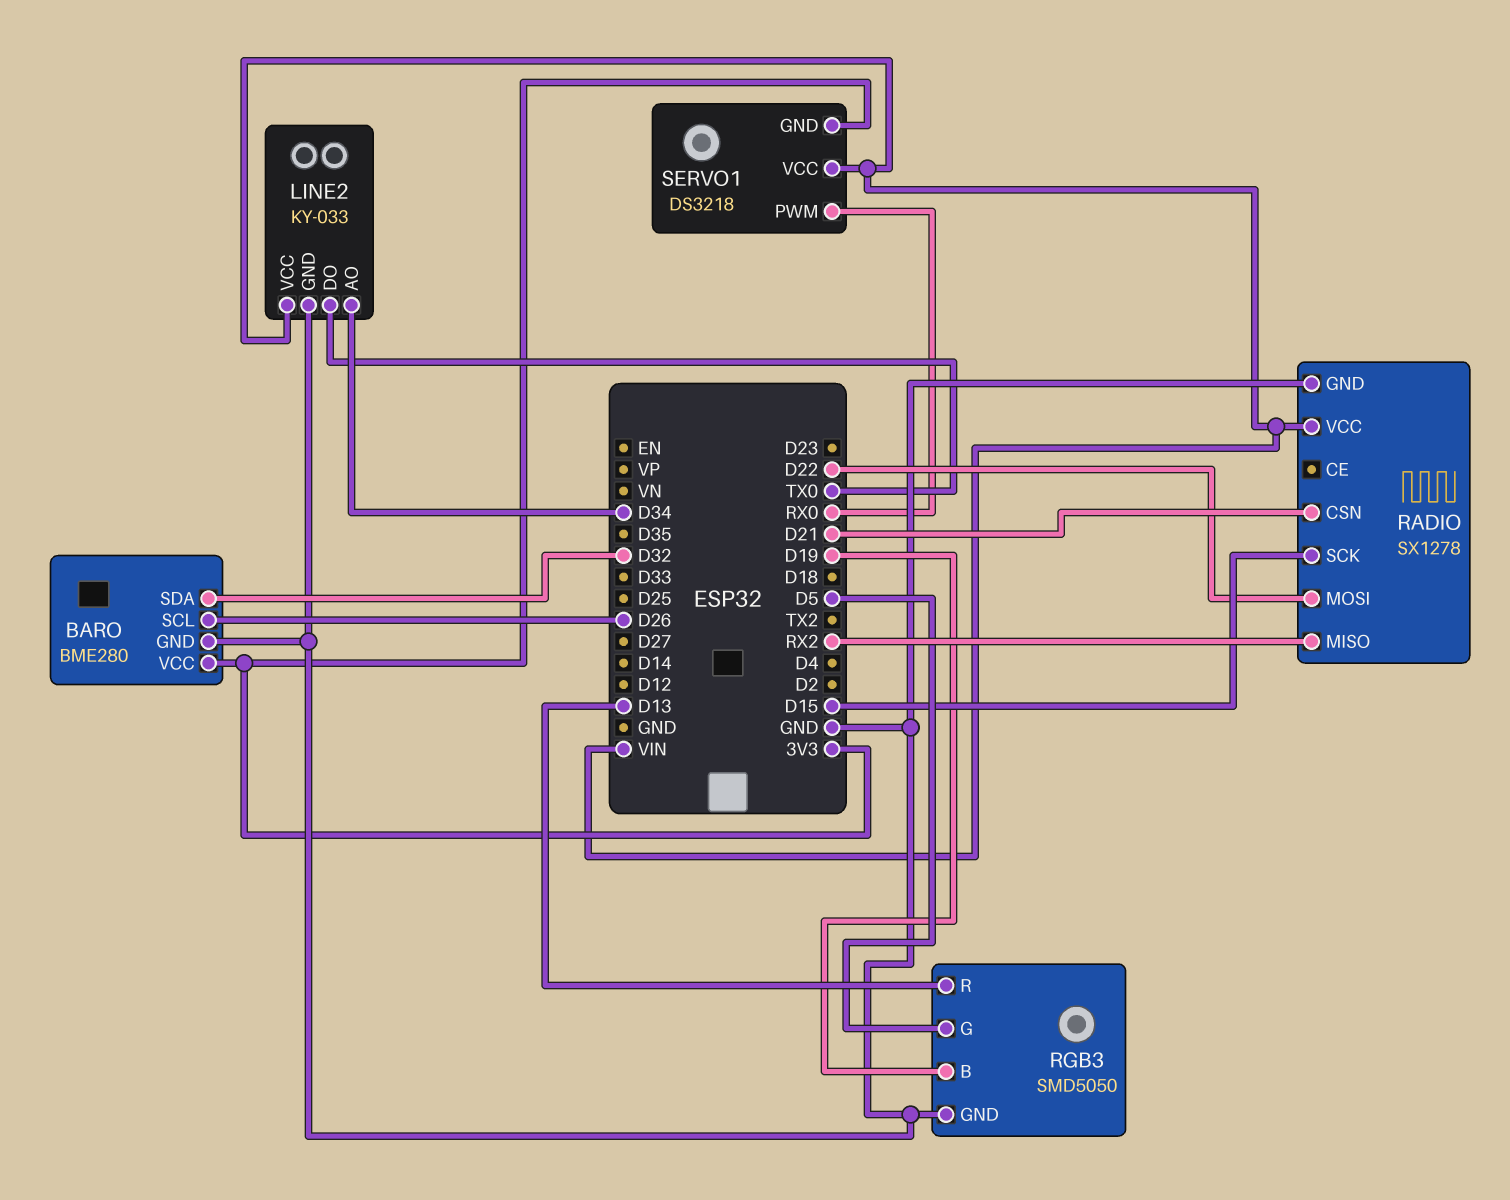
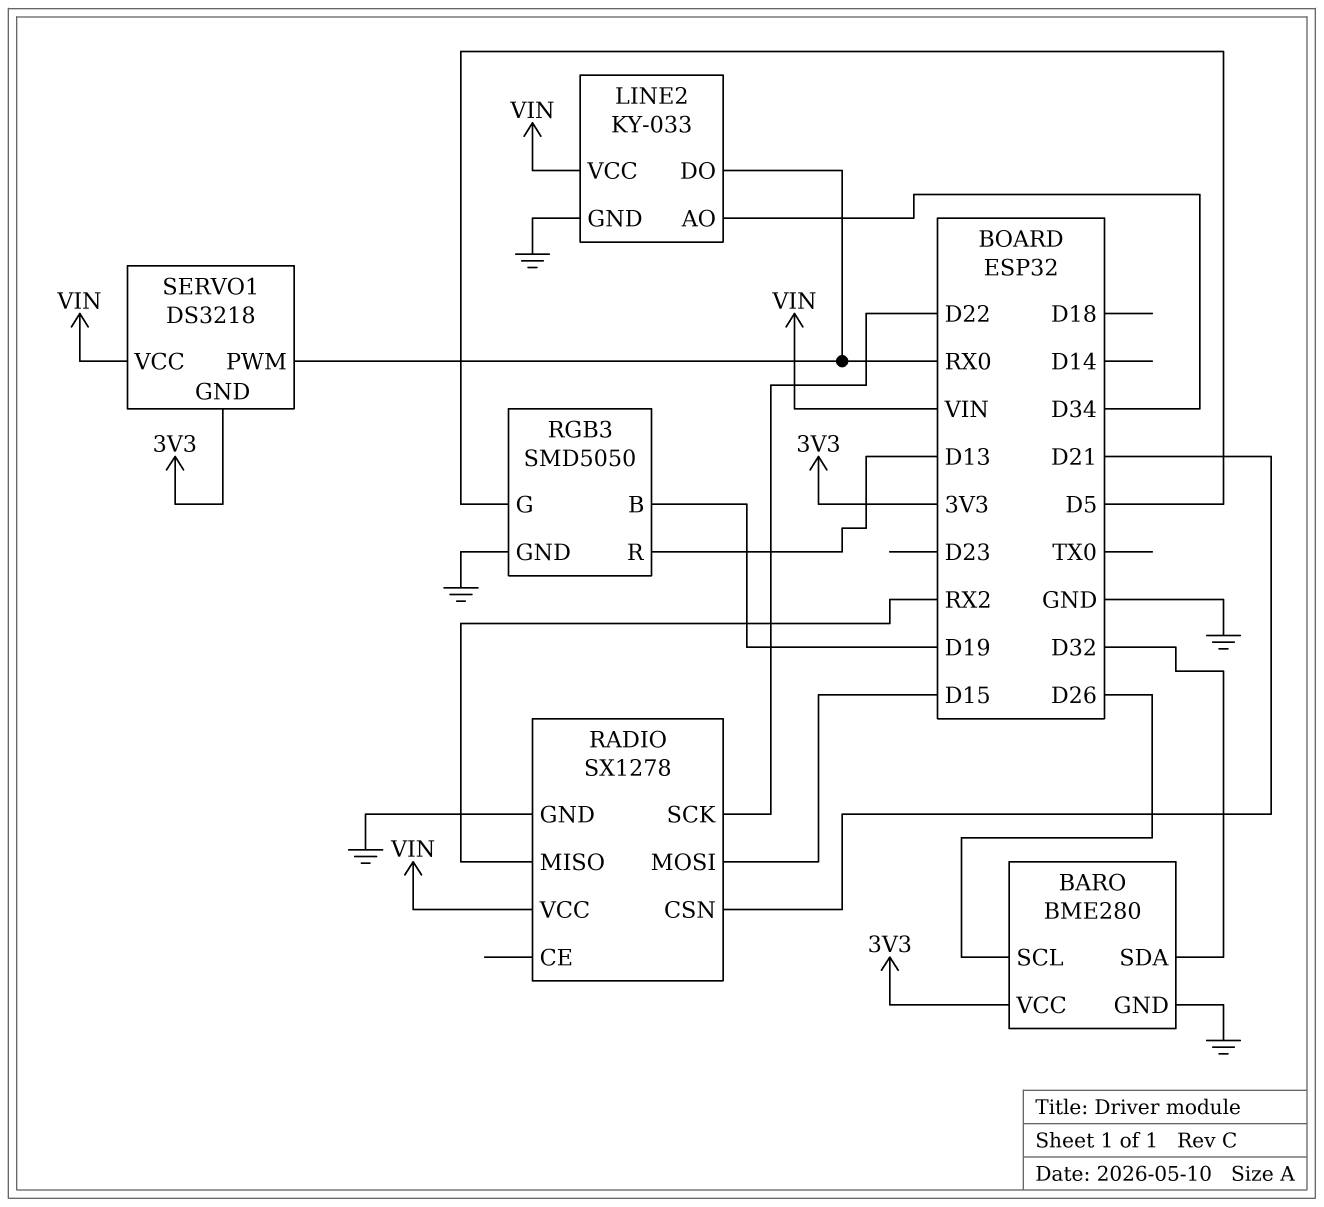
LINE2 pin DO: TX0 -> RX0
RADIO pin MOSI: D22 -> D15
RADIO pin SCK: D15 -> D22

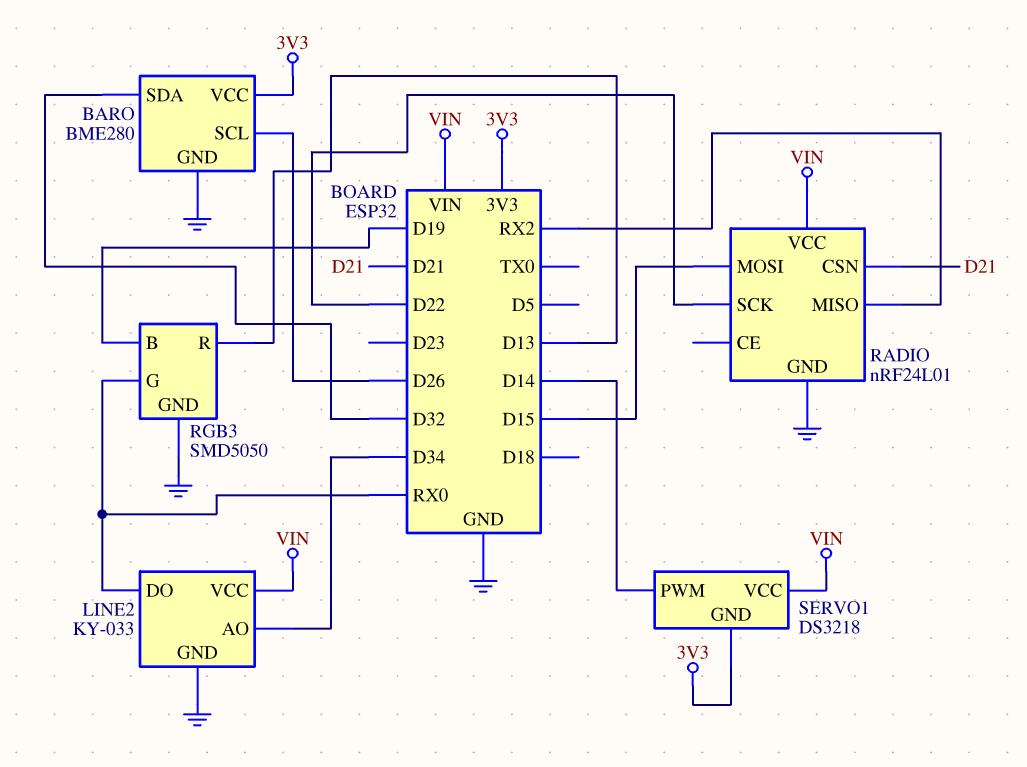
RADIO: SX1278 -> nRF24L01
RGB3 pin G: D5 -> RX0
SERVO1 pin PWM: RX0 -> D14

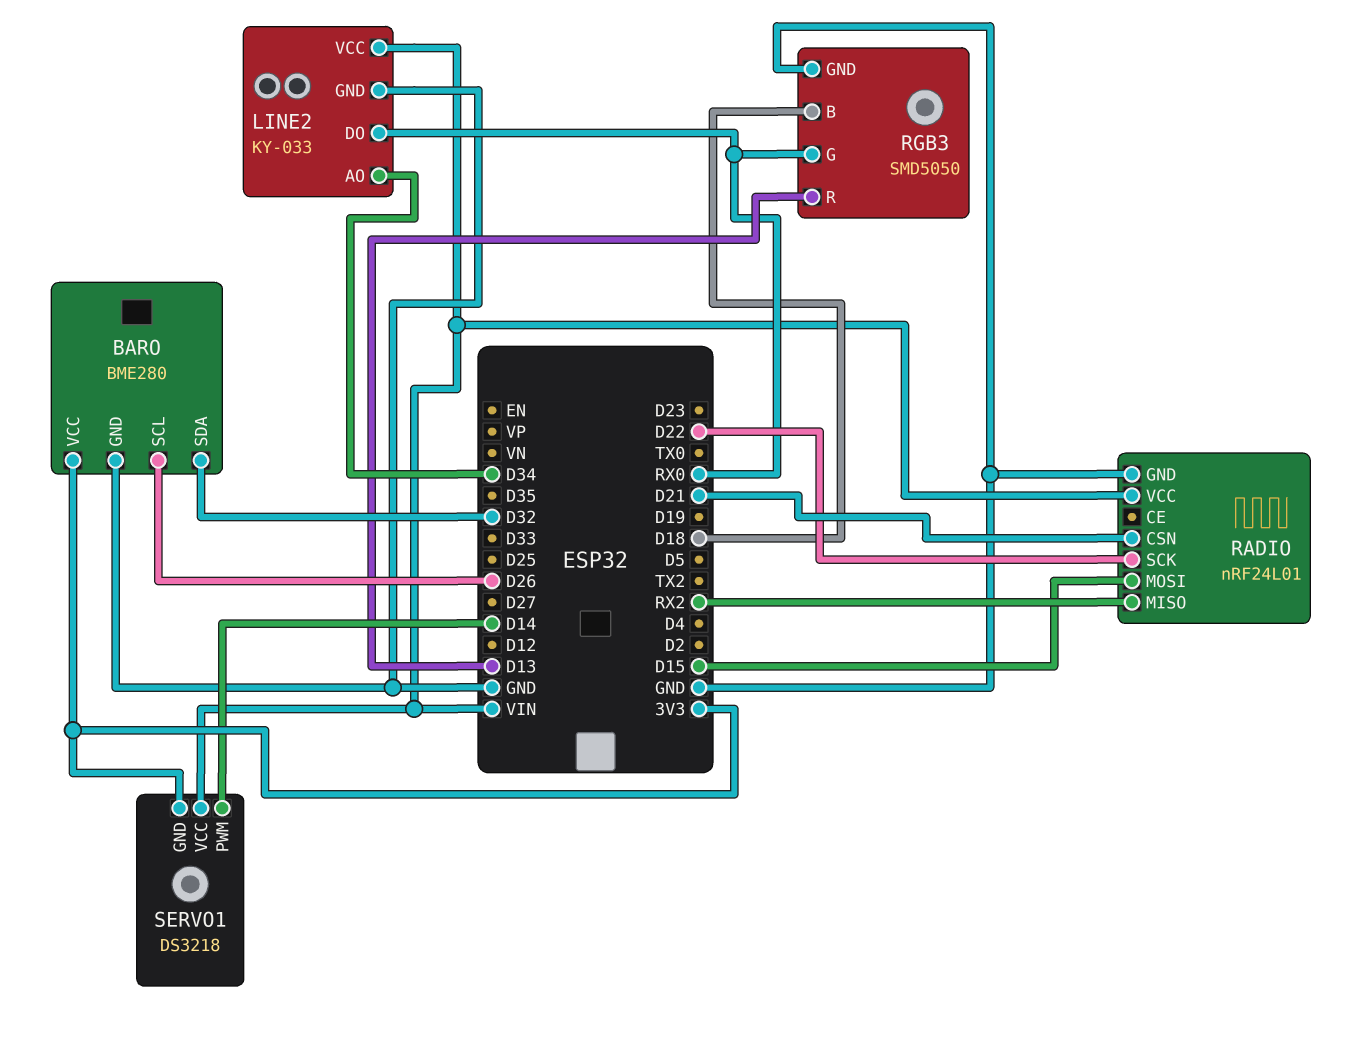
RGB3 pin B: D19 -> D18

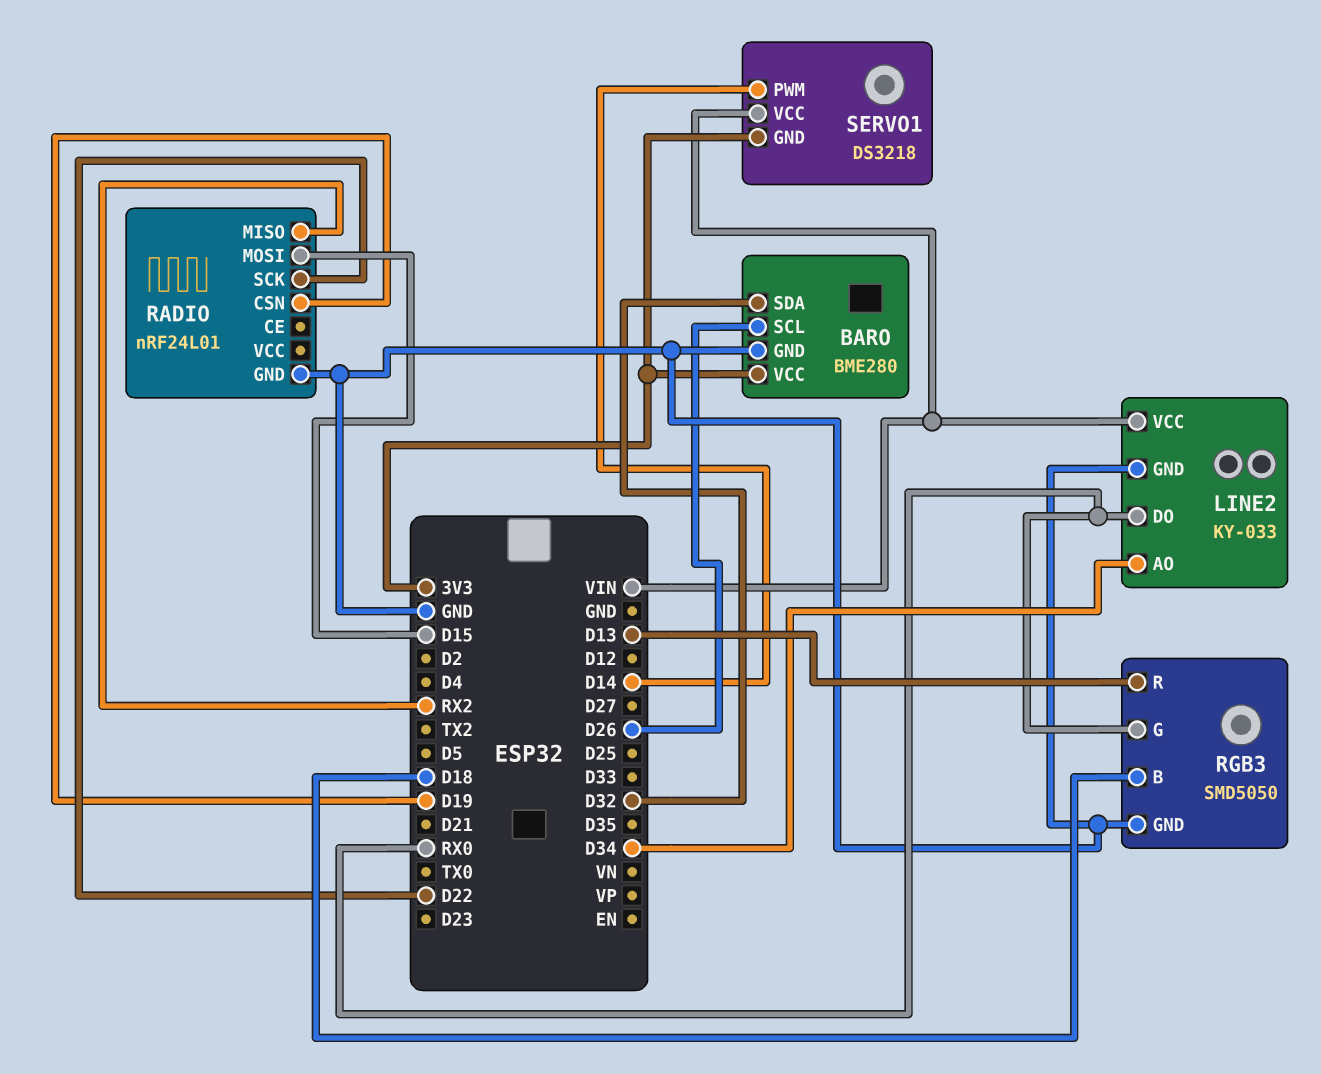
RADIO pin CSN: D21 -> D19
RADIO pin VCC: VIN -> none

